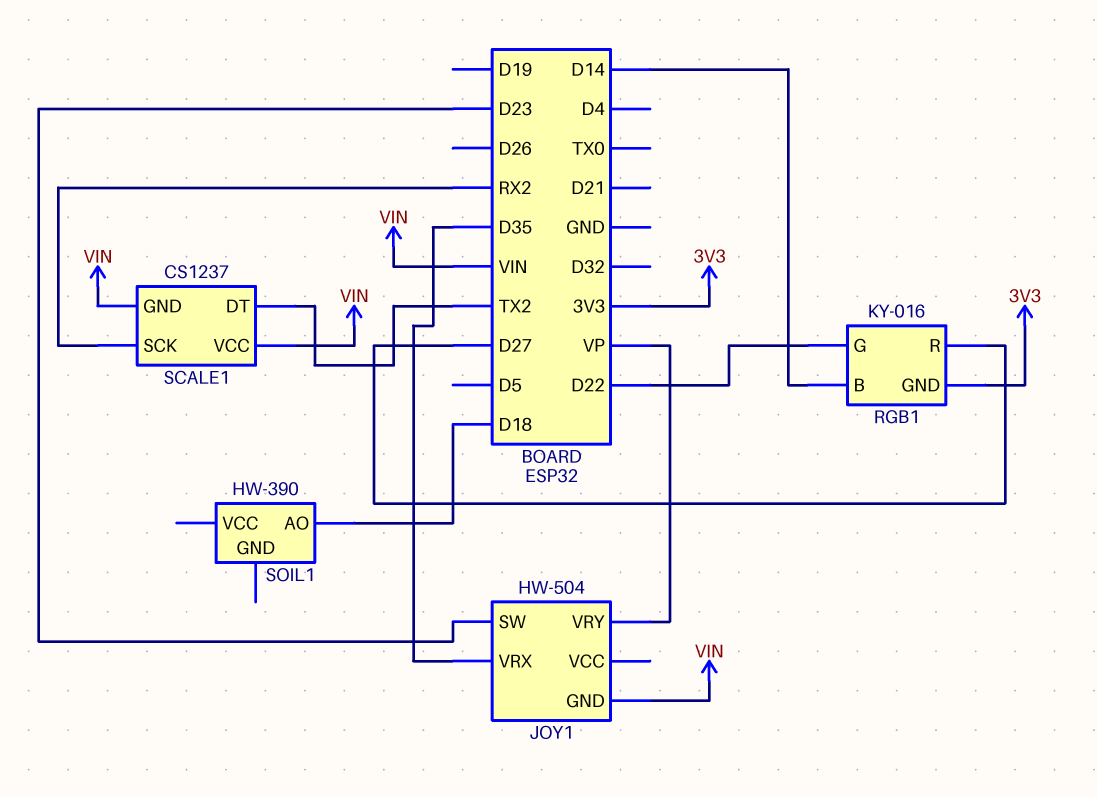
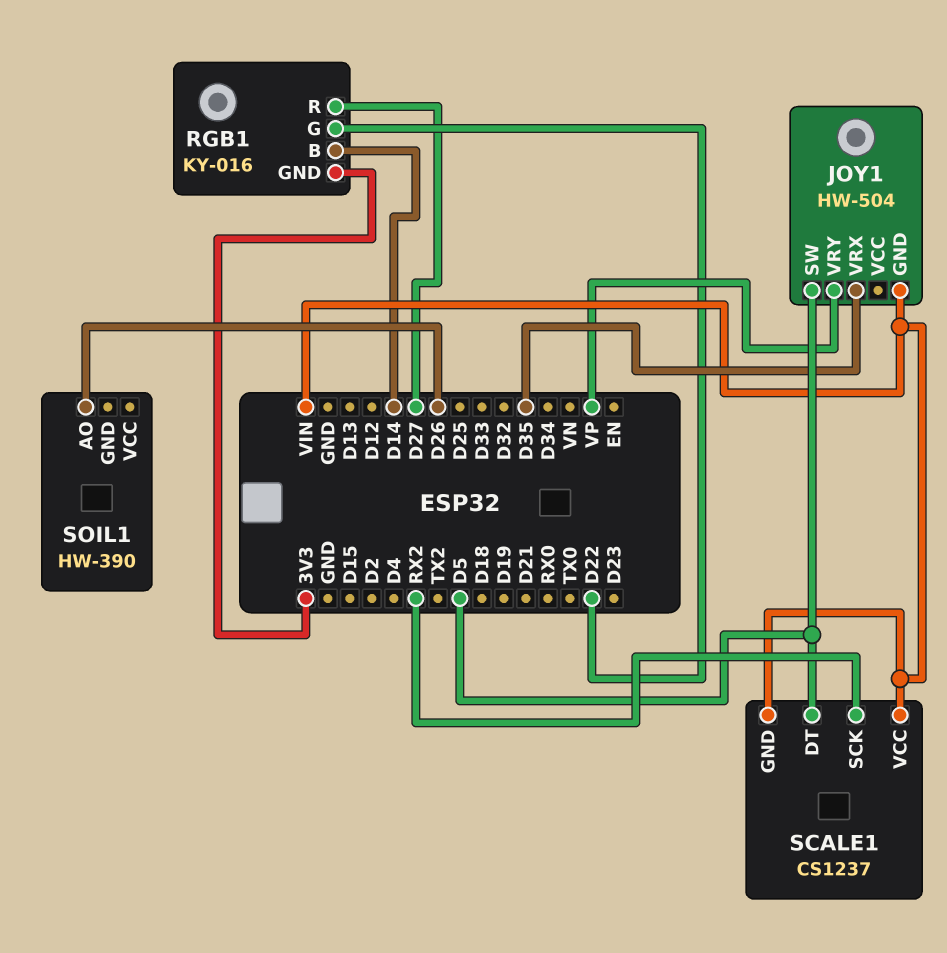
JOY1 pin SW: D23 -> D5
SCALE1 pin DT: TX2 -> D5
SOIL1 pin AO: D18 -> D26

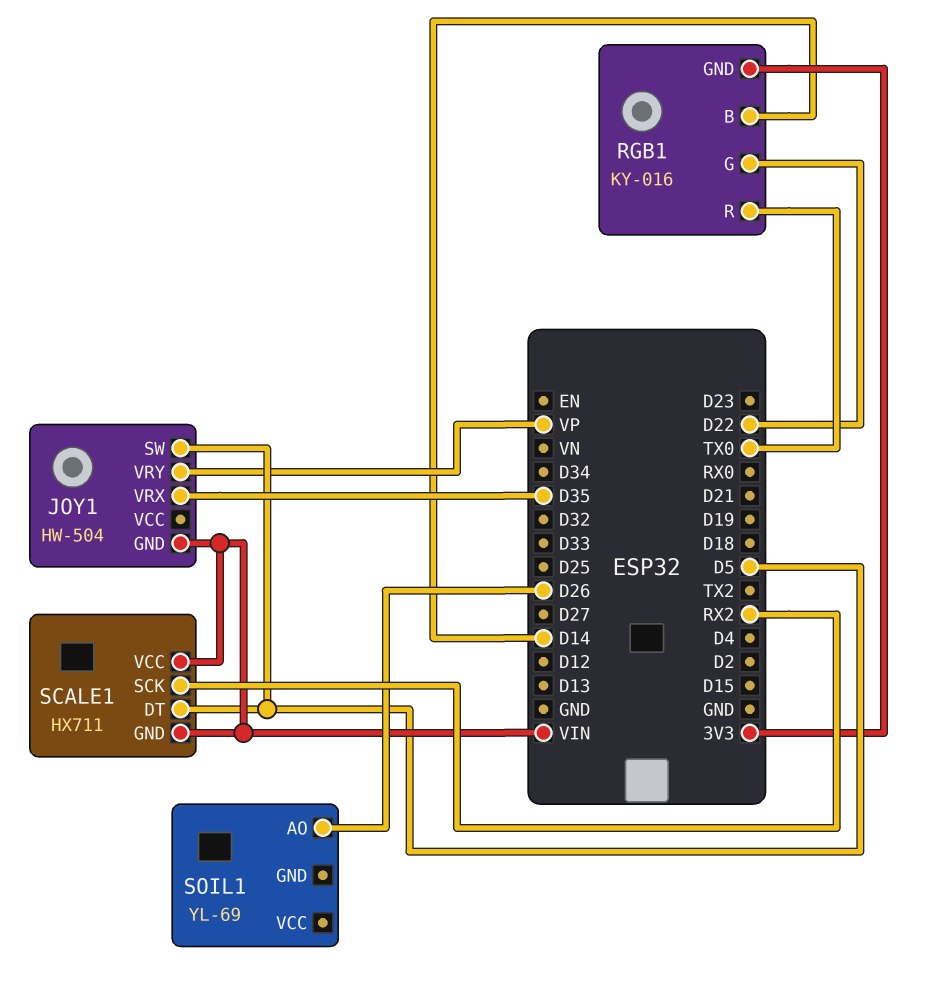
RGB1 pin R: D27 -> TX0
SCALE1: CS1237 -> HX711
SOIL1: HW-390 -> YL-69

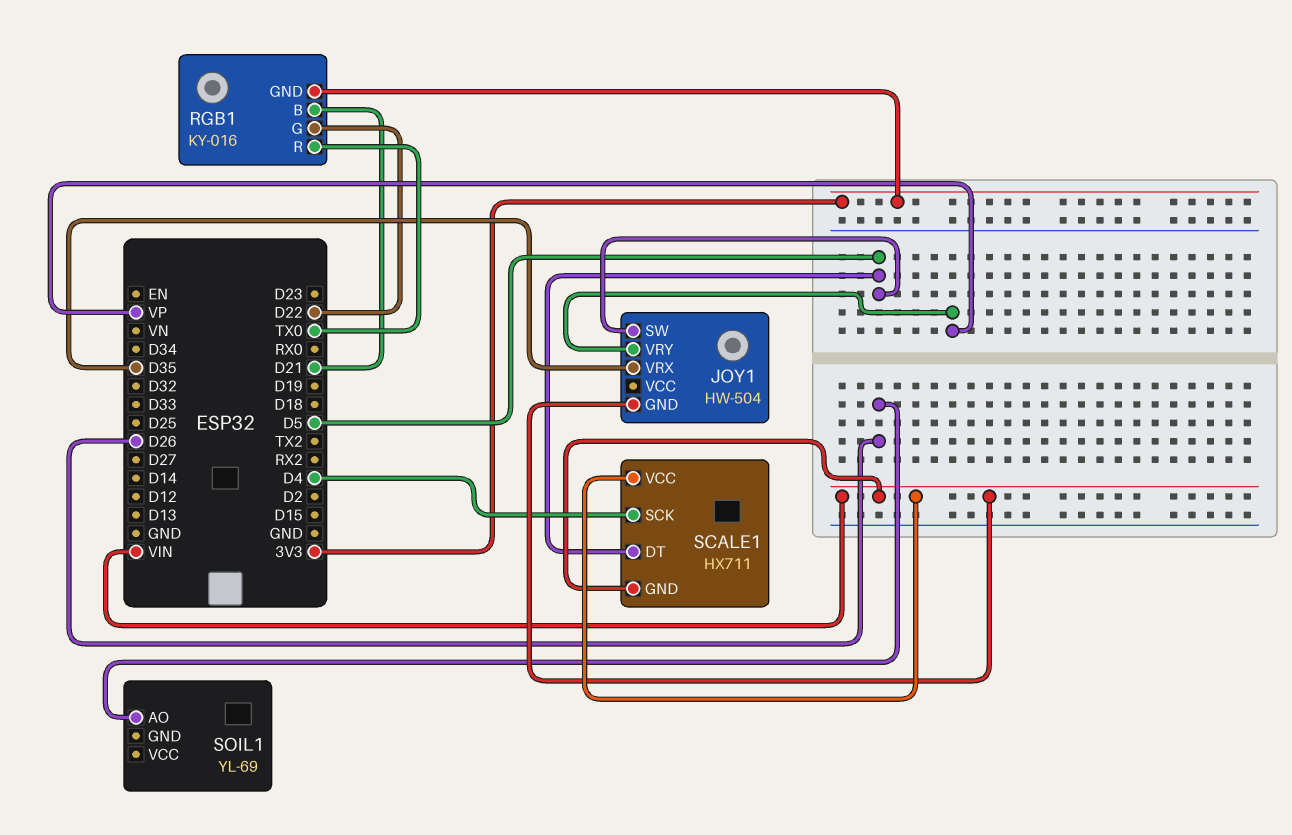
RGB1 pin B: D14 -> D21
SCALE1 pin SCK: RX2 -> D4

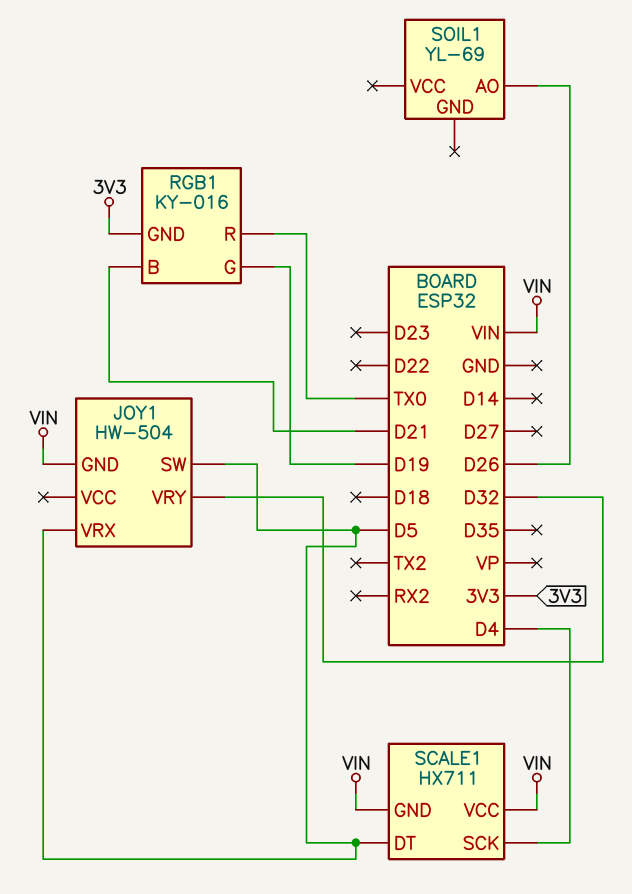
JOY1 pin VRX: D35 -> D5
JOY1 pin VRY: VP -> D32
RGB1 pin G: D22 -> D19

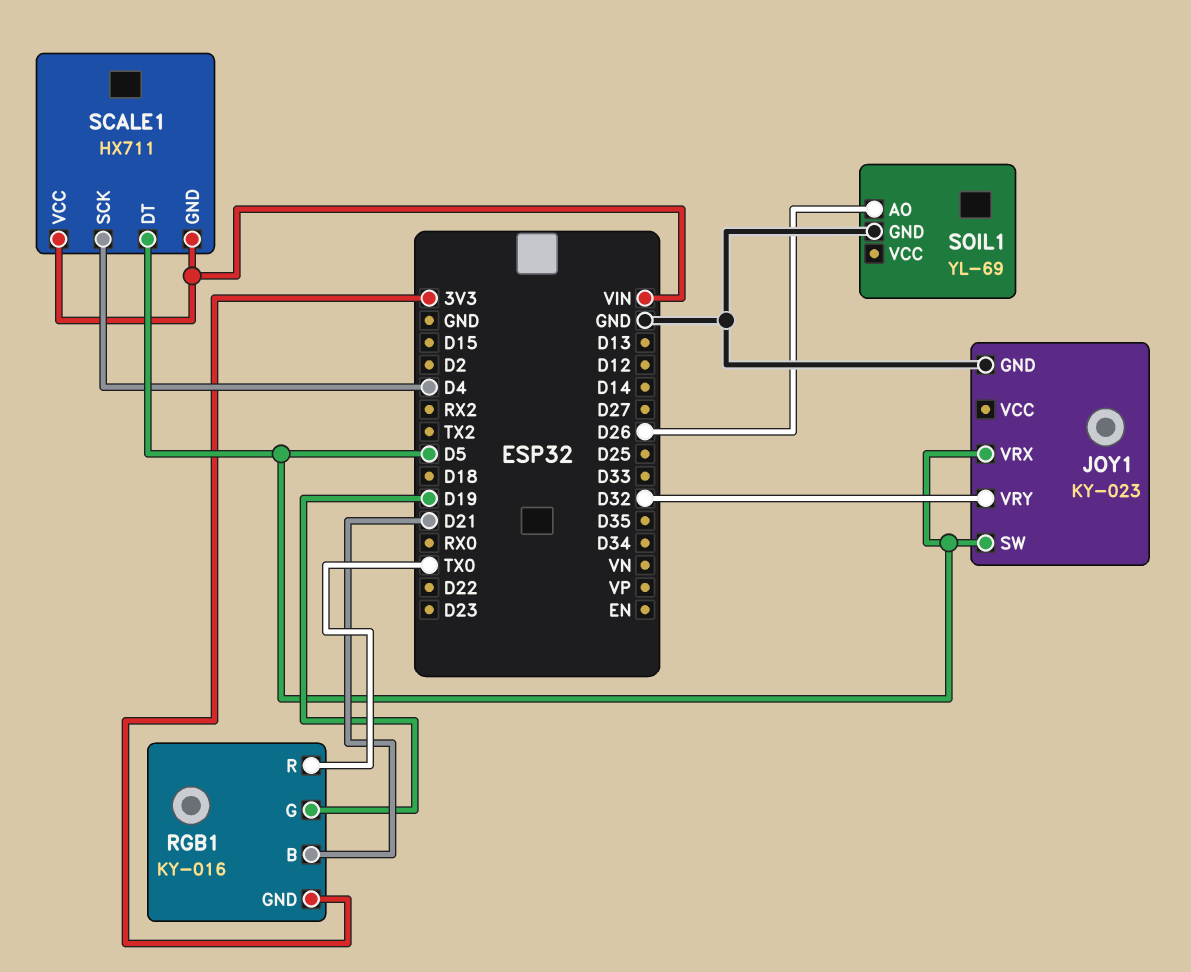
JOY1: HW-504 -> KY-023
JOY1 pin GND: VIN -> GND
SOIL1 pin GND: none -> GND

